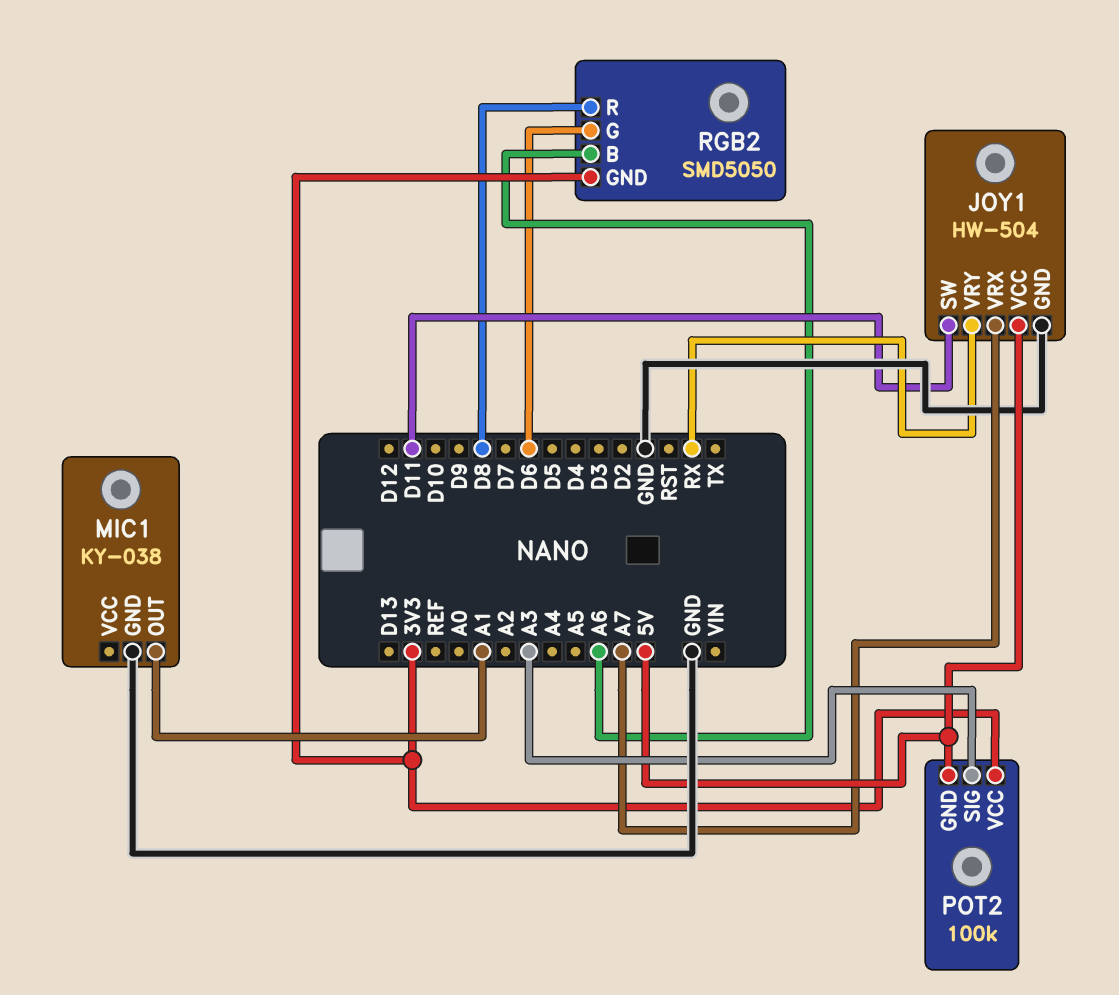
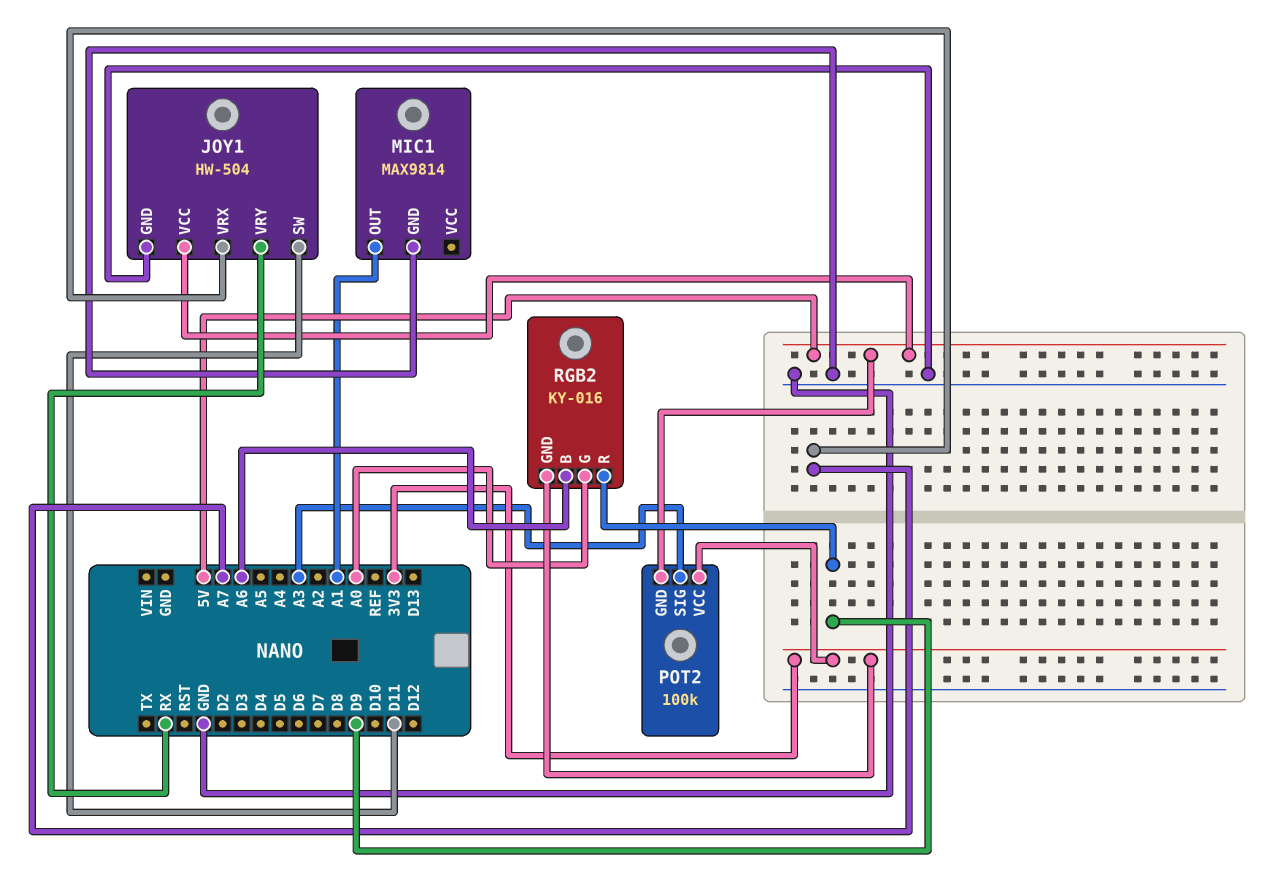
MIC1: KY-038 -> MAX9814
RGB2: SMD5050 -> KY-016
RGB2 pin G: D6 -> A0
RGB2 pin R: D8 -> D9

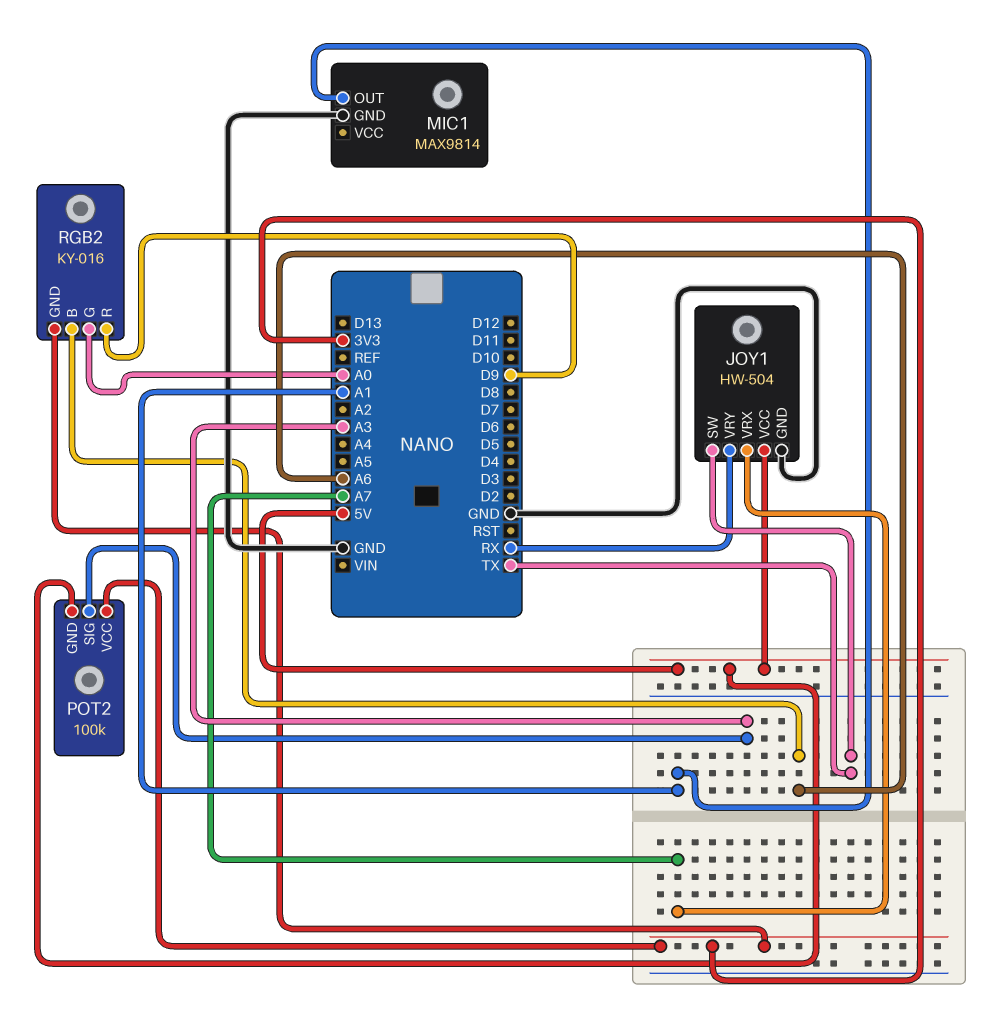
JOY1 pin SW: D11 -> TX

